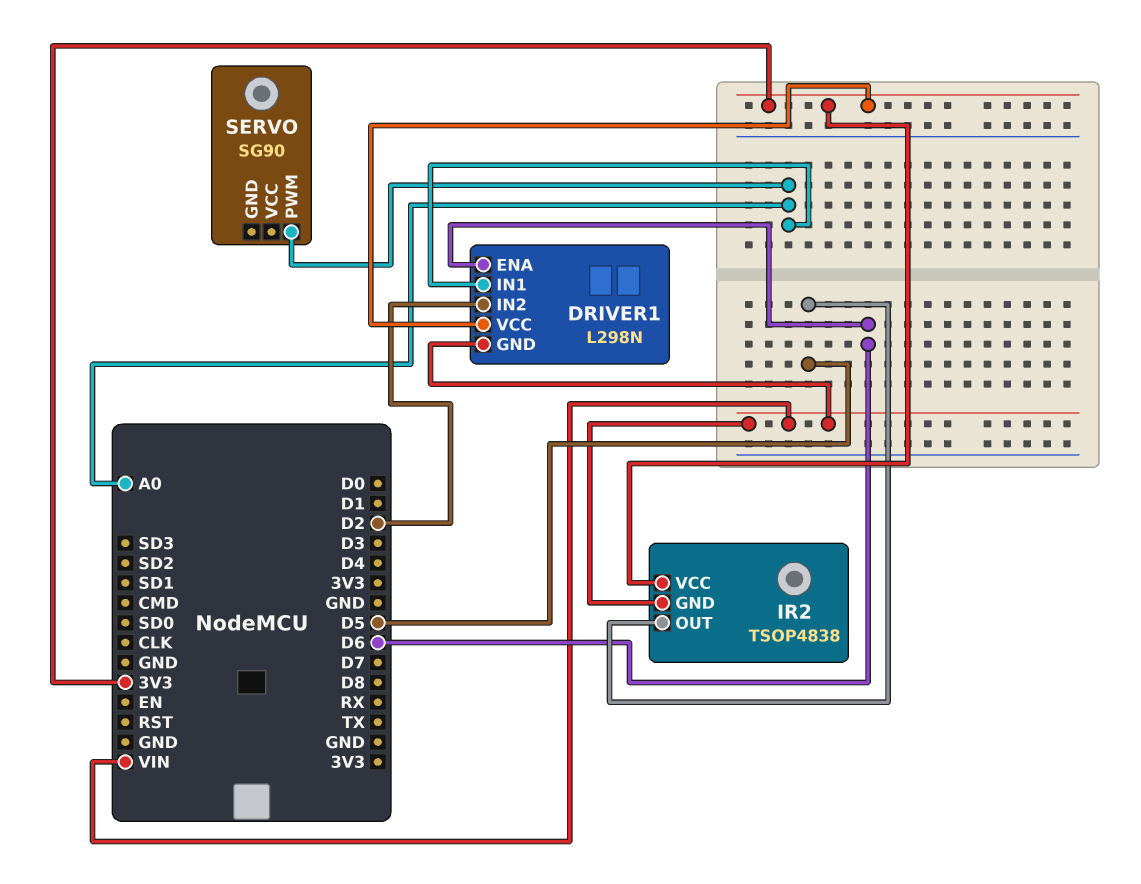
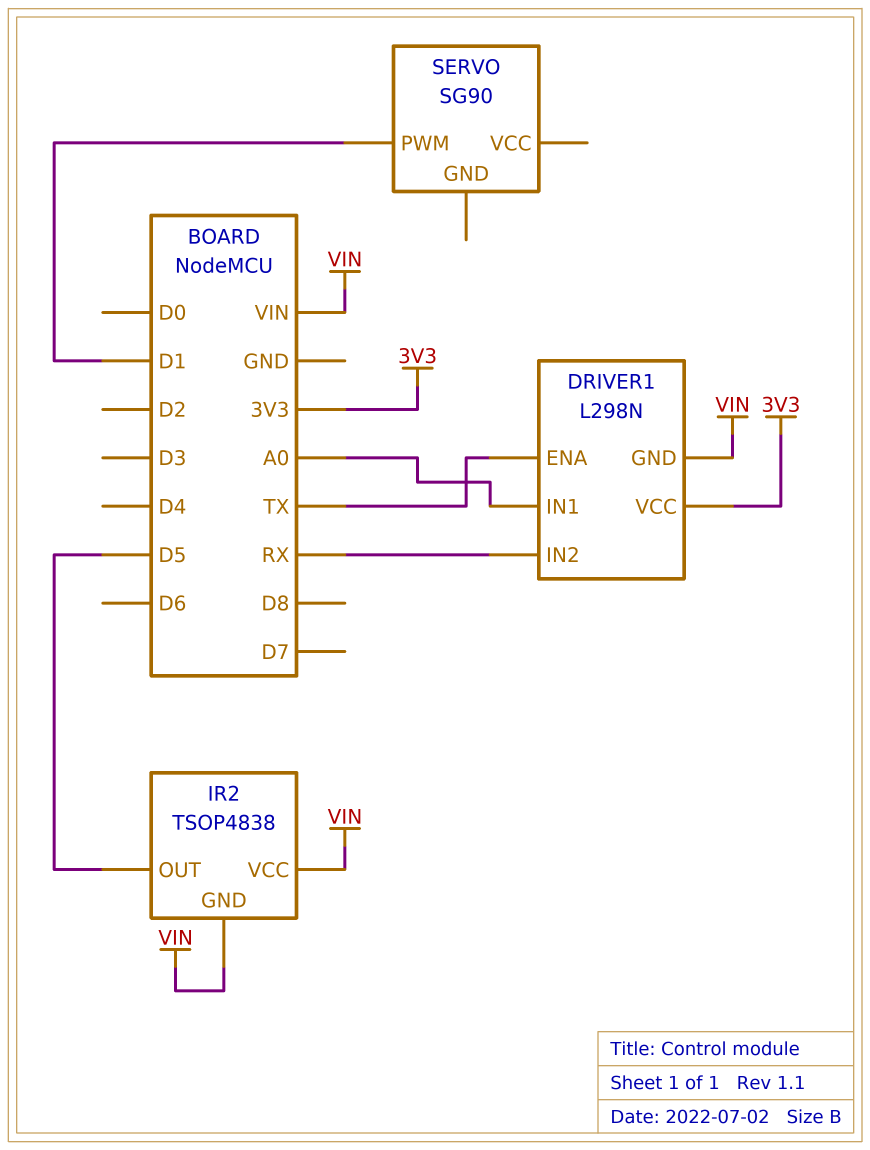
DRIVER1 pin ENA: D6 -> TX
DRIVER1 pin IN2: D2 -> RX
IR2 pin VCC: 3V3 -> VIN
SERVO pin PWM: A0 -> D1

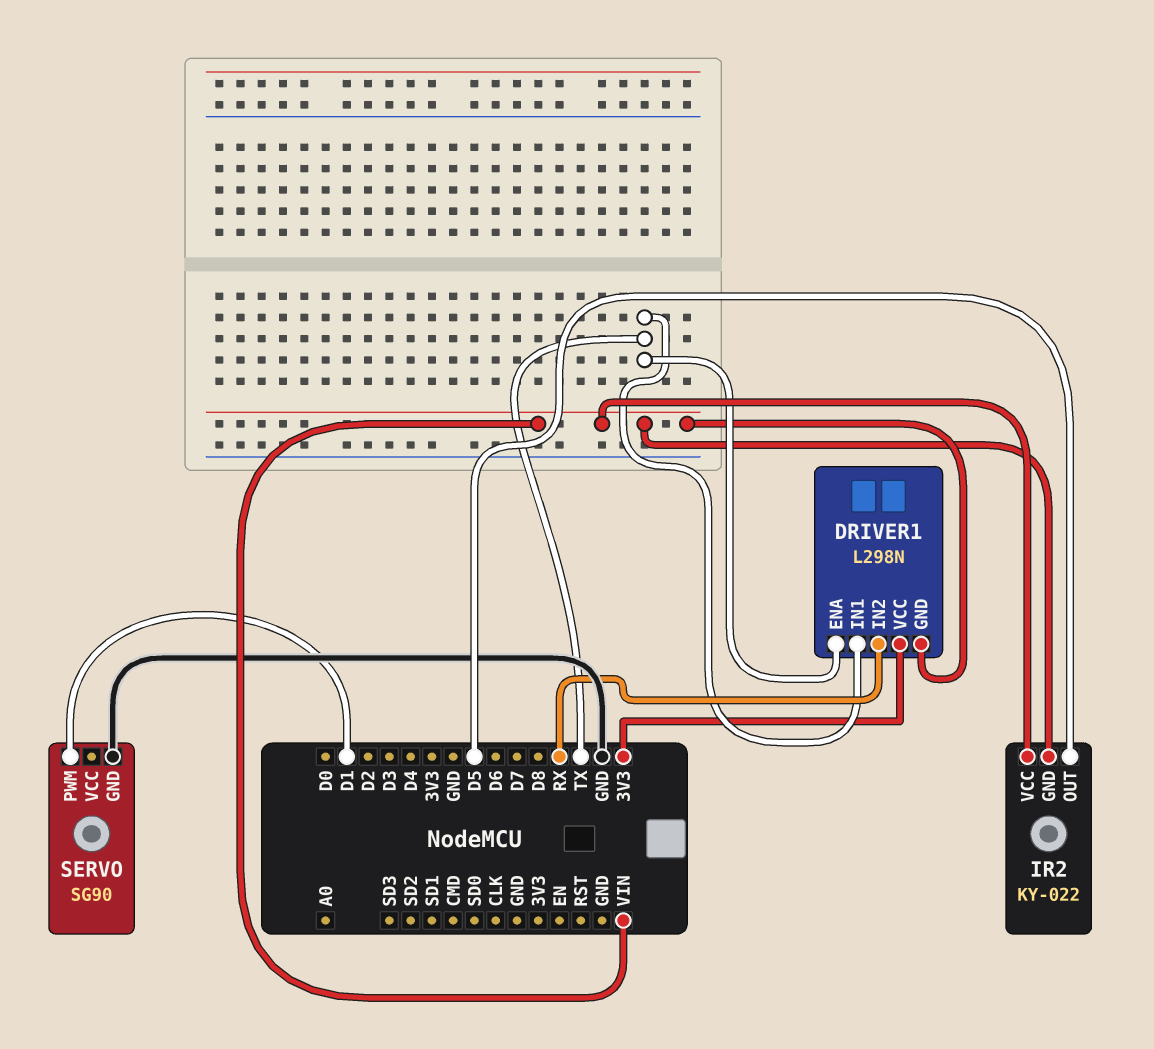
DRIVER1 pin IN1: A0 -> TX
IR2: TSOP4838 -> KY-022
SERVO pin GND: none -> GND

